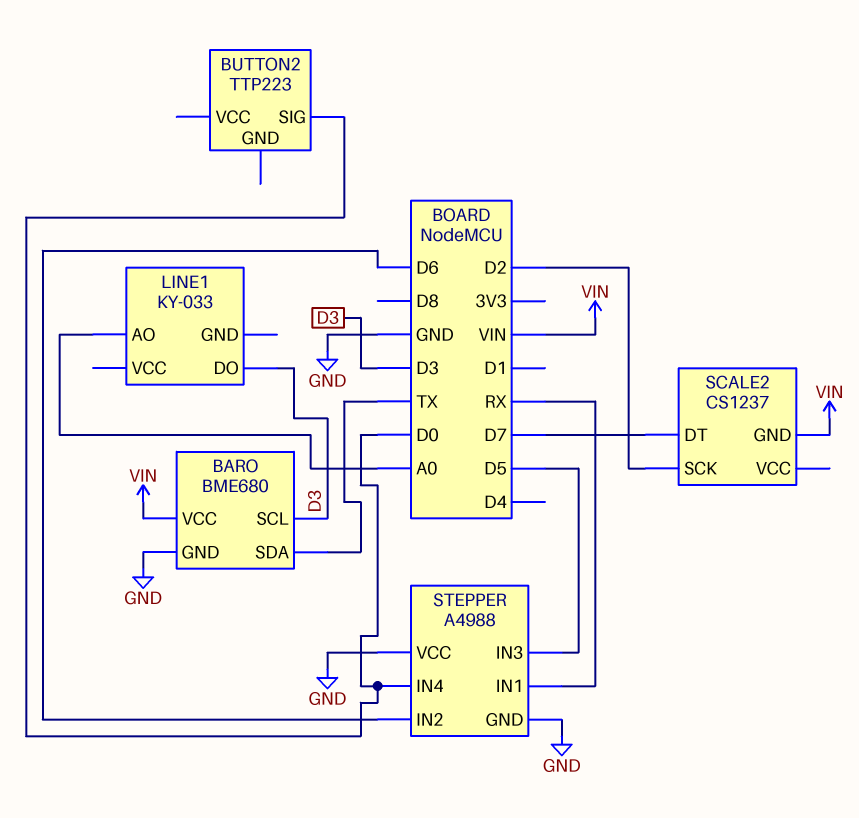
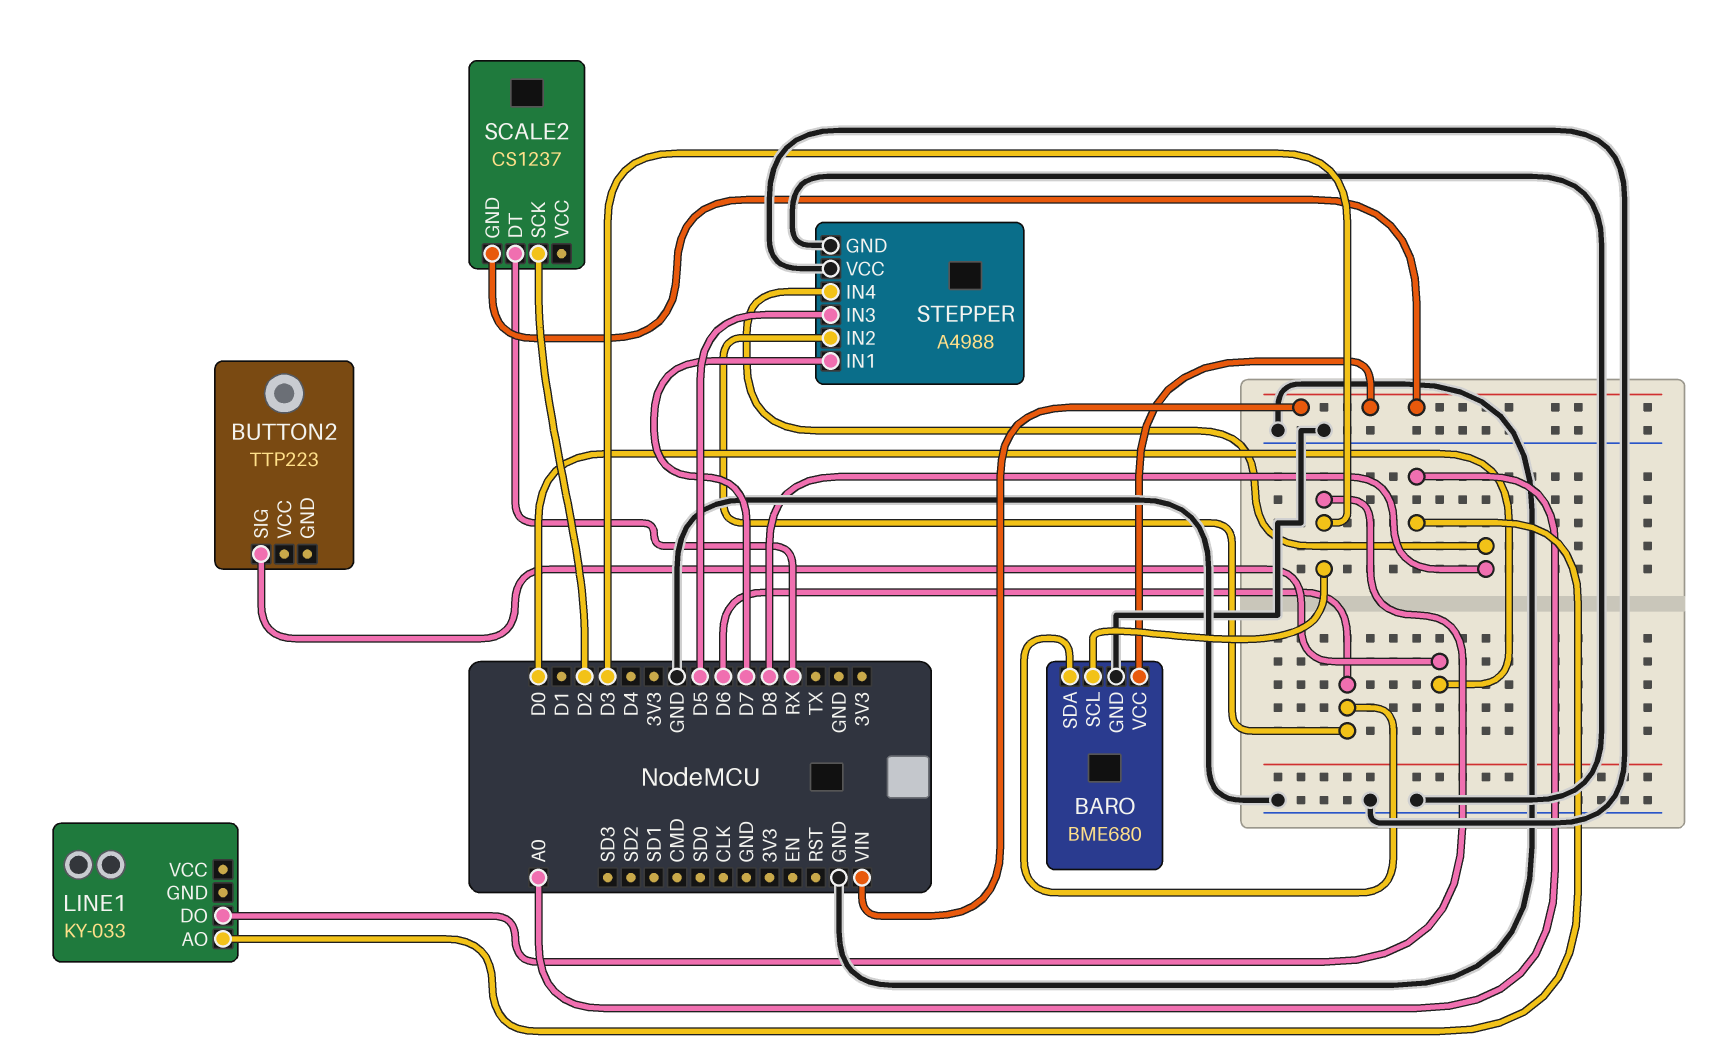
BARO pin SDA: TX -> D6
SCALE2 pin DT: D7 -> RX
STEPPER pin IN1: RX -> D7
STEPPER pin IN4: D0 -> D8

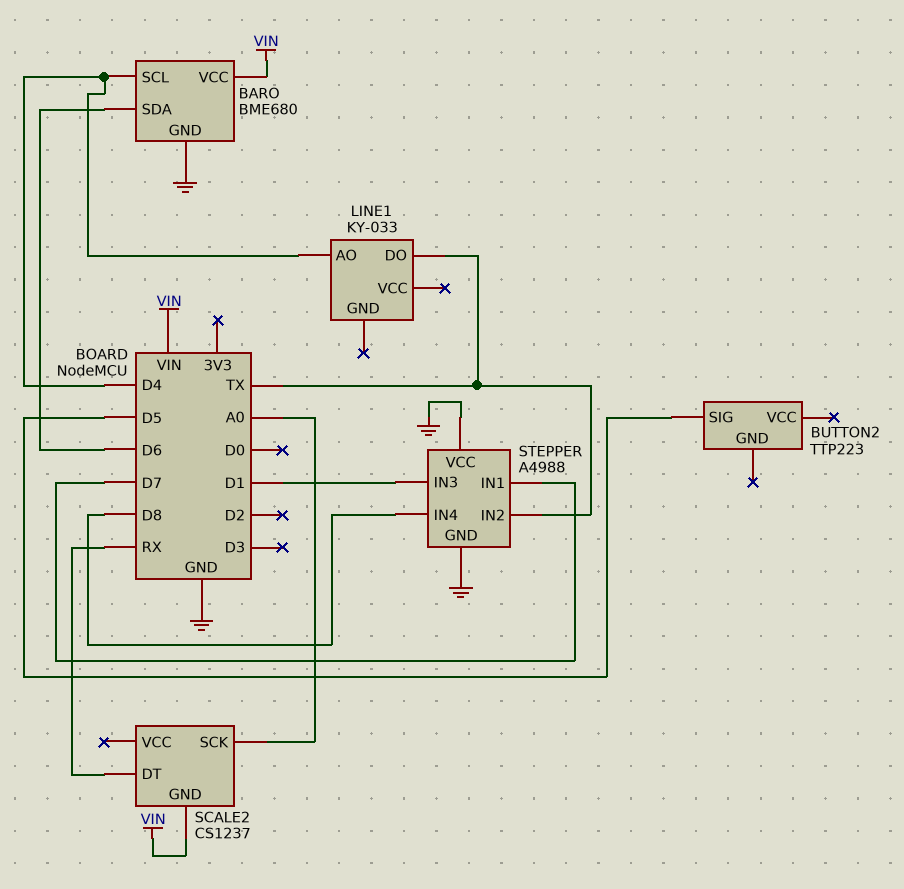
BARO pin SCL: D3 -> D4
BUTTON2 pin SIG: D0 -> D5
LINE1 pin AO: A0 -> D4
LINE1 pin DO: D3 -> TX
SCALE2 pin SCK: D2 -> A0
STEPPER pin IN2: D6 -> TX
STEPPER pin IN3: D5 -> D1

